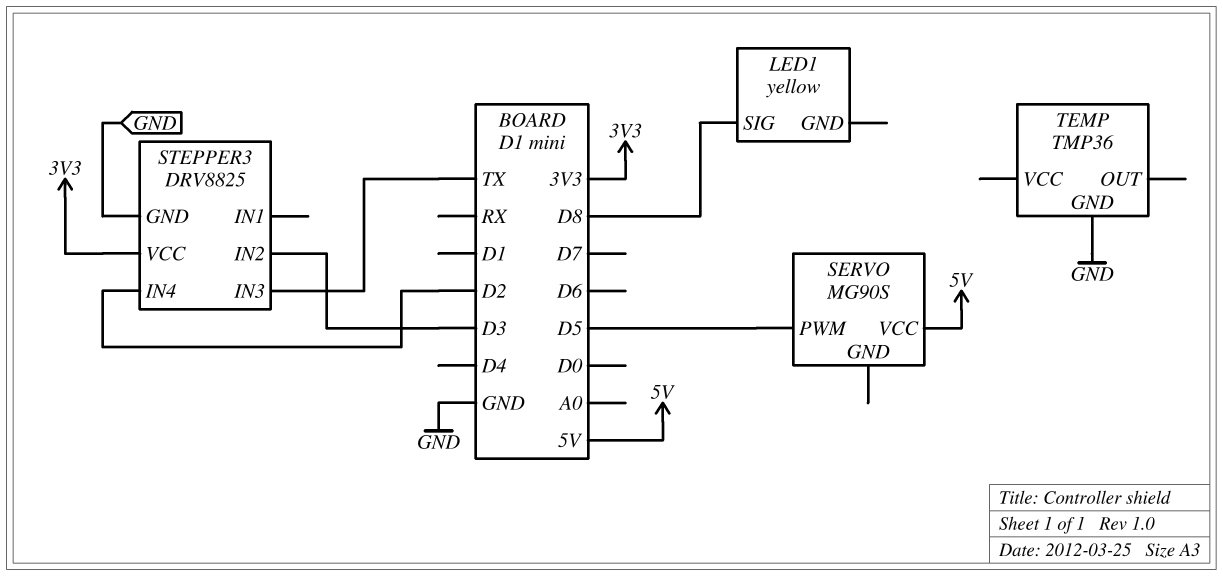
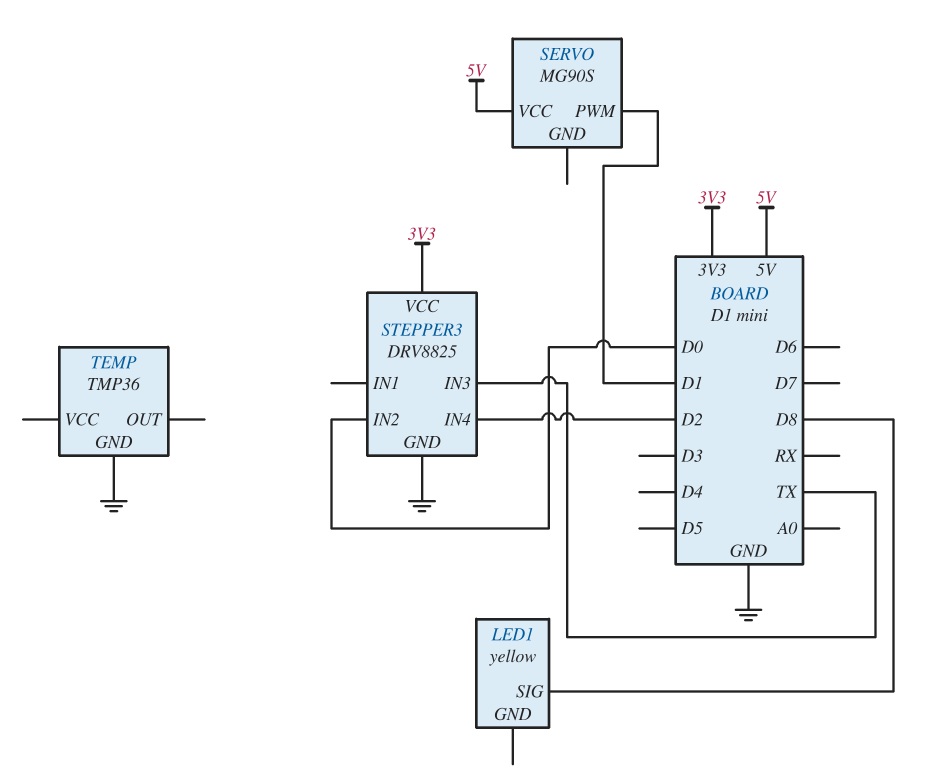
SERVO pin PWM: D5 -> D1
STEPPER3 pin IN2: D3 -> D0

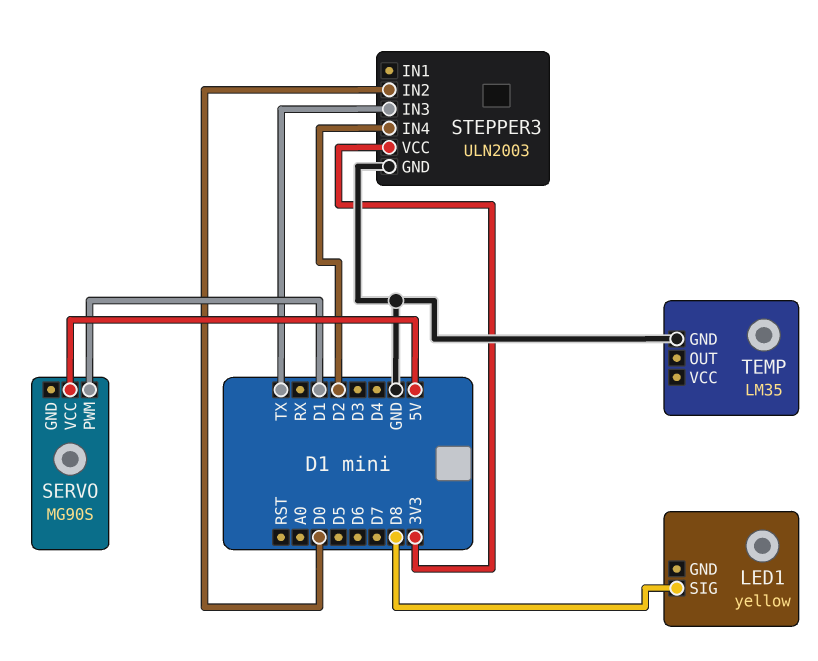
STEPPER3: DRV8825 -> ULN2003
TEMP: TMP36 -> LM35

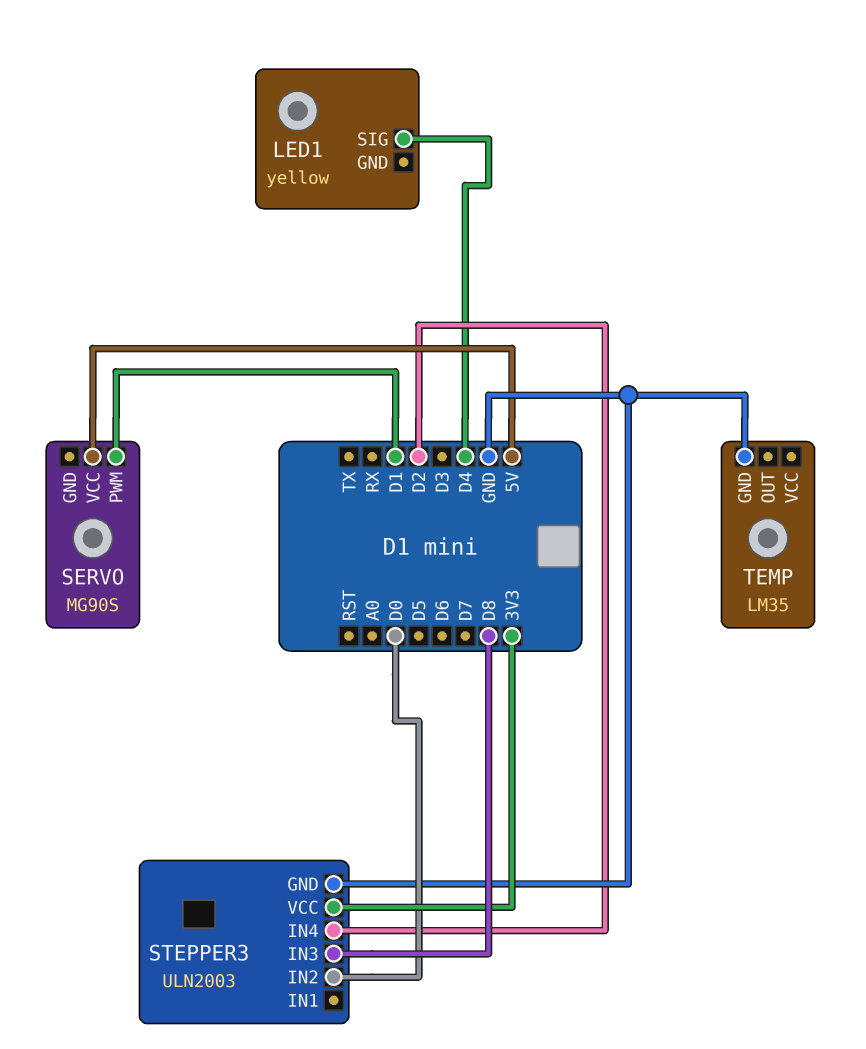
LED1 pin SIG: D8 -> D4
STEPPER3 pin IN3: TX -> D8

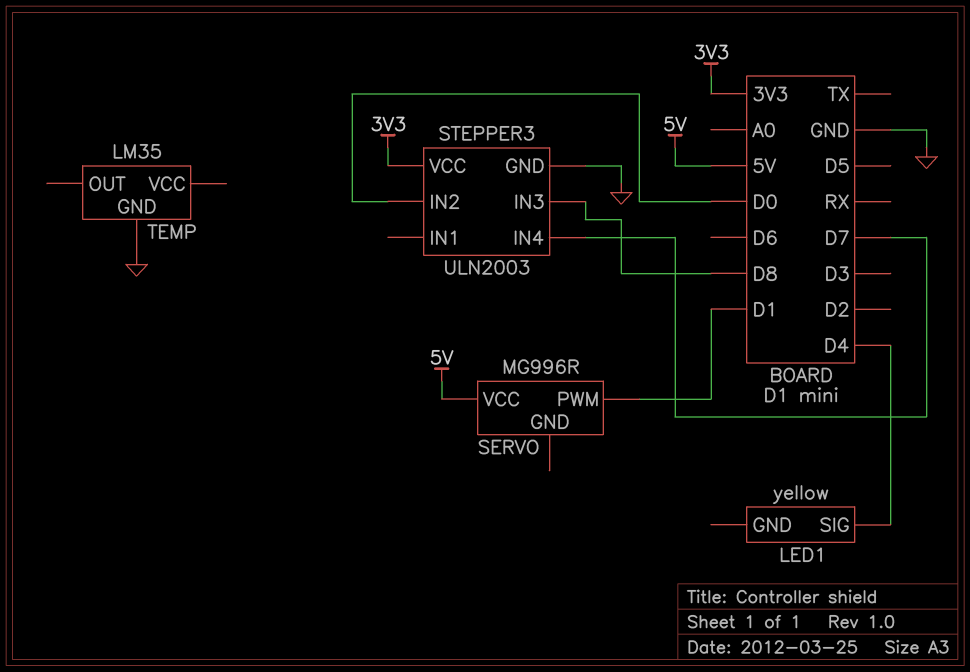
SERVO: MG90S -> MG996R
STEPPER3 pin IN4: D2 -> D7

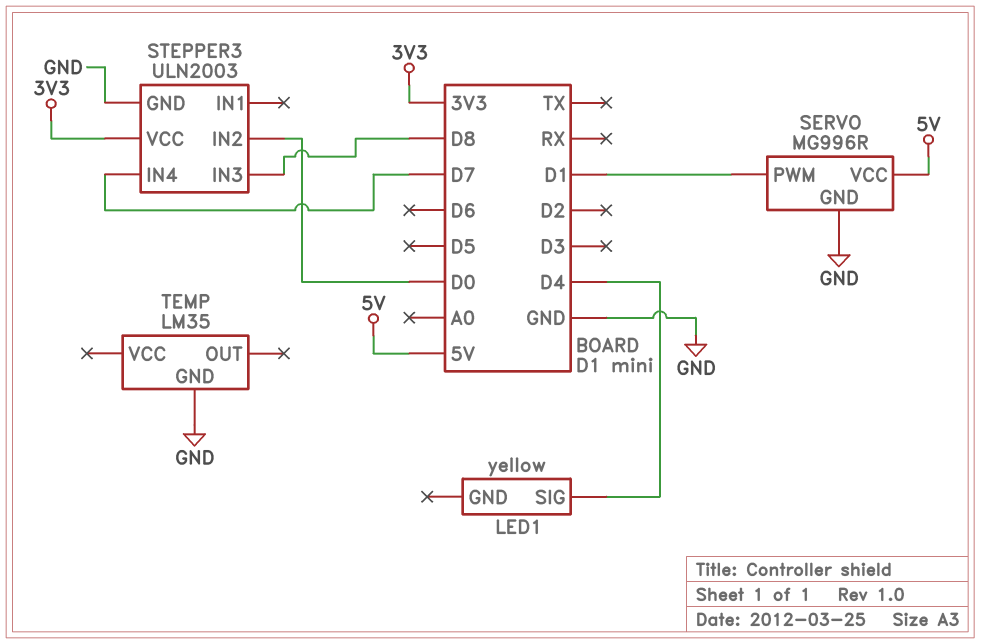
SERVO pin GND: none -> GND

